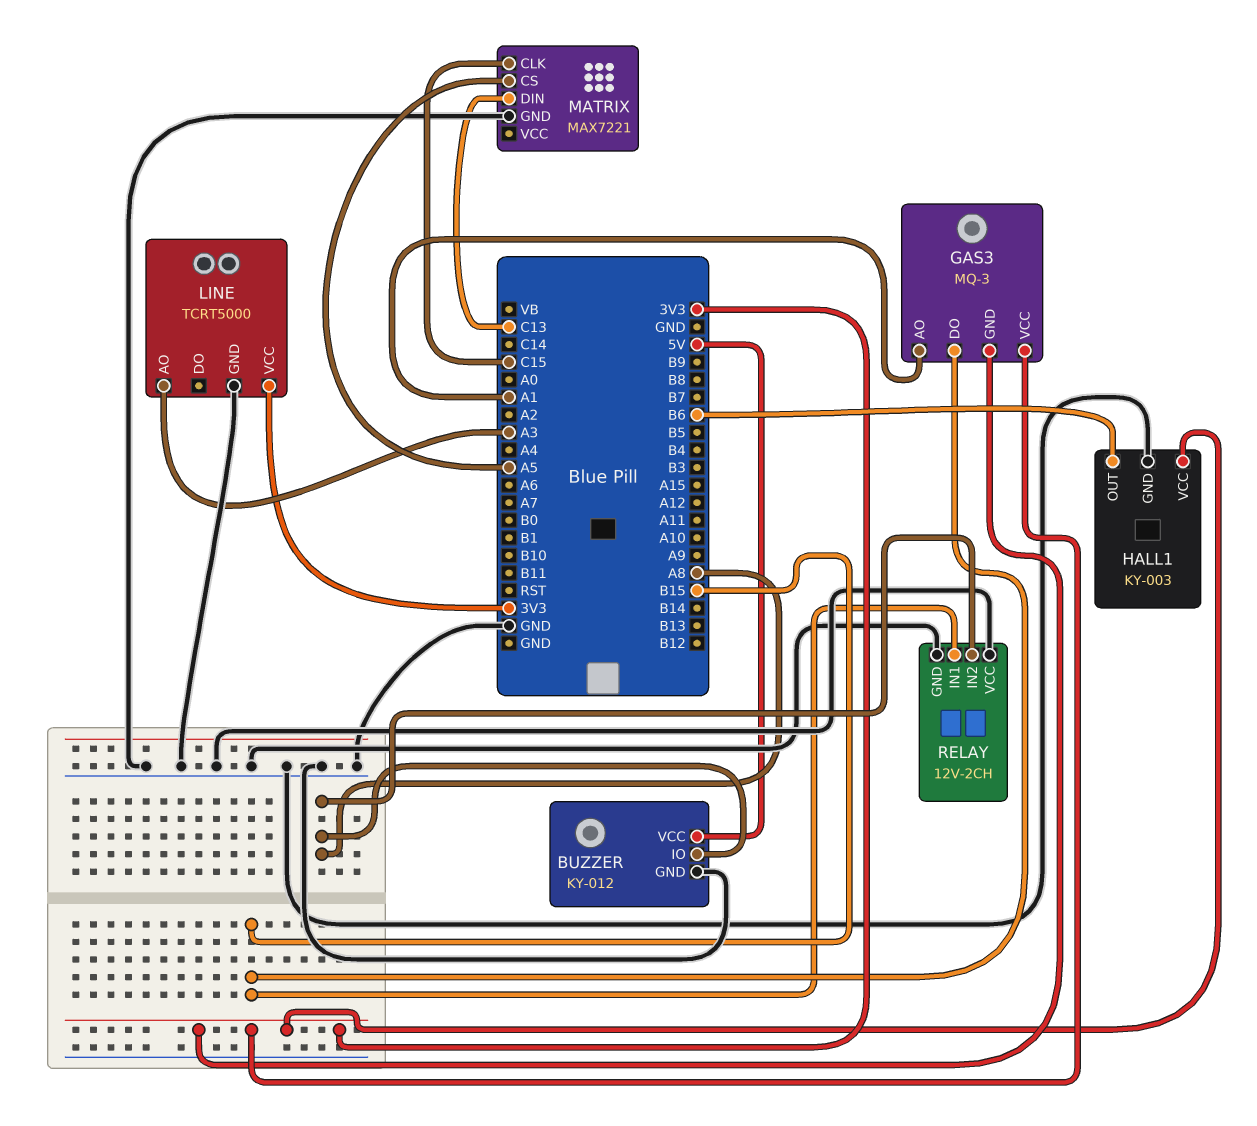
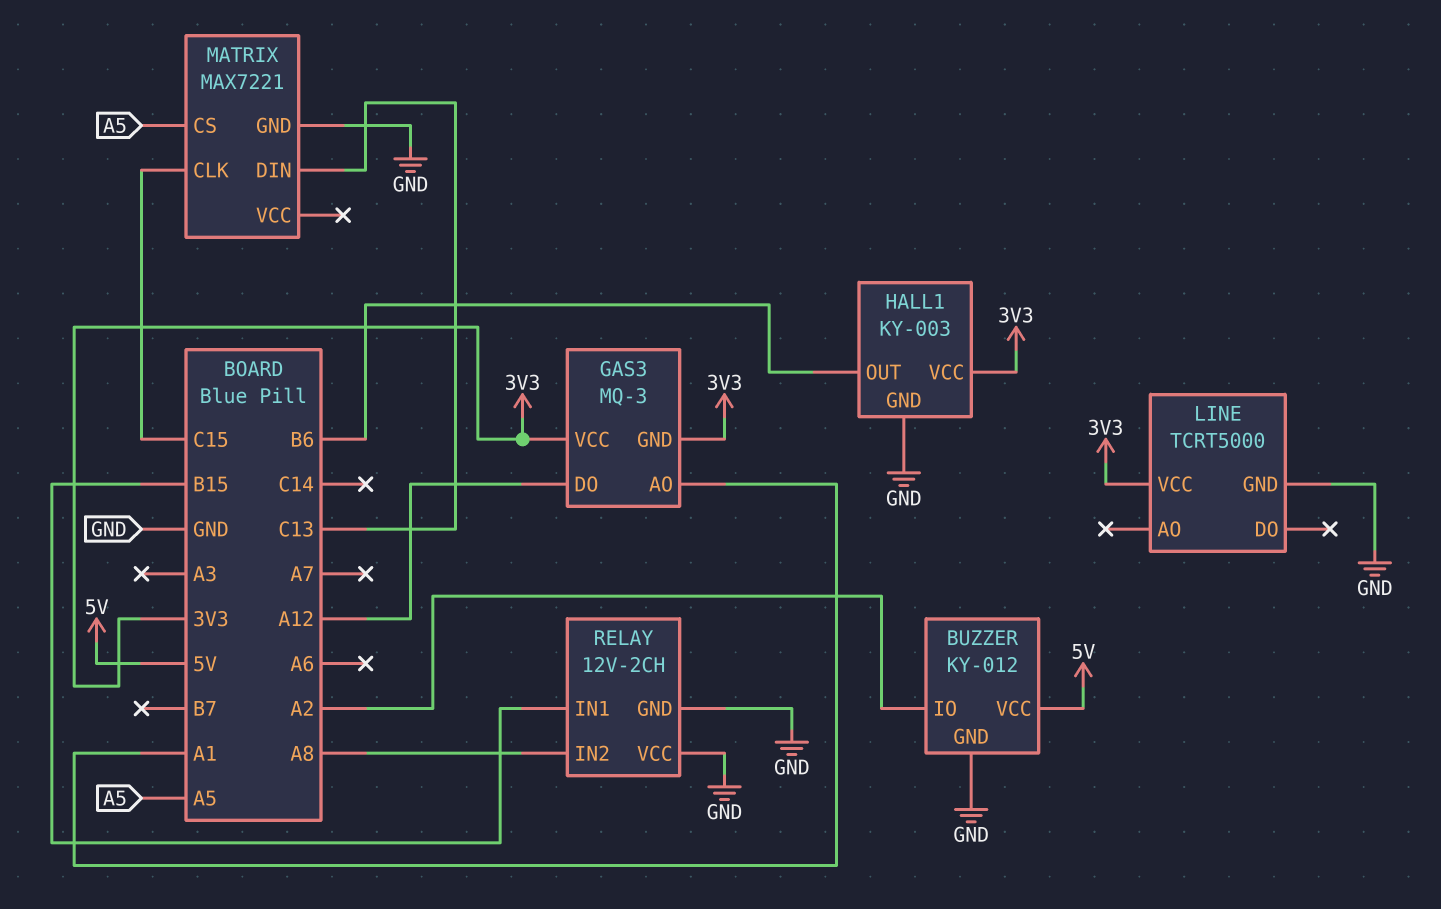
BUZZER pin IO: A8 -> A2
GAS3 pin DO: B15 -> A12
LINE pin AO: A3 -> none

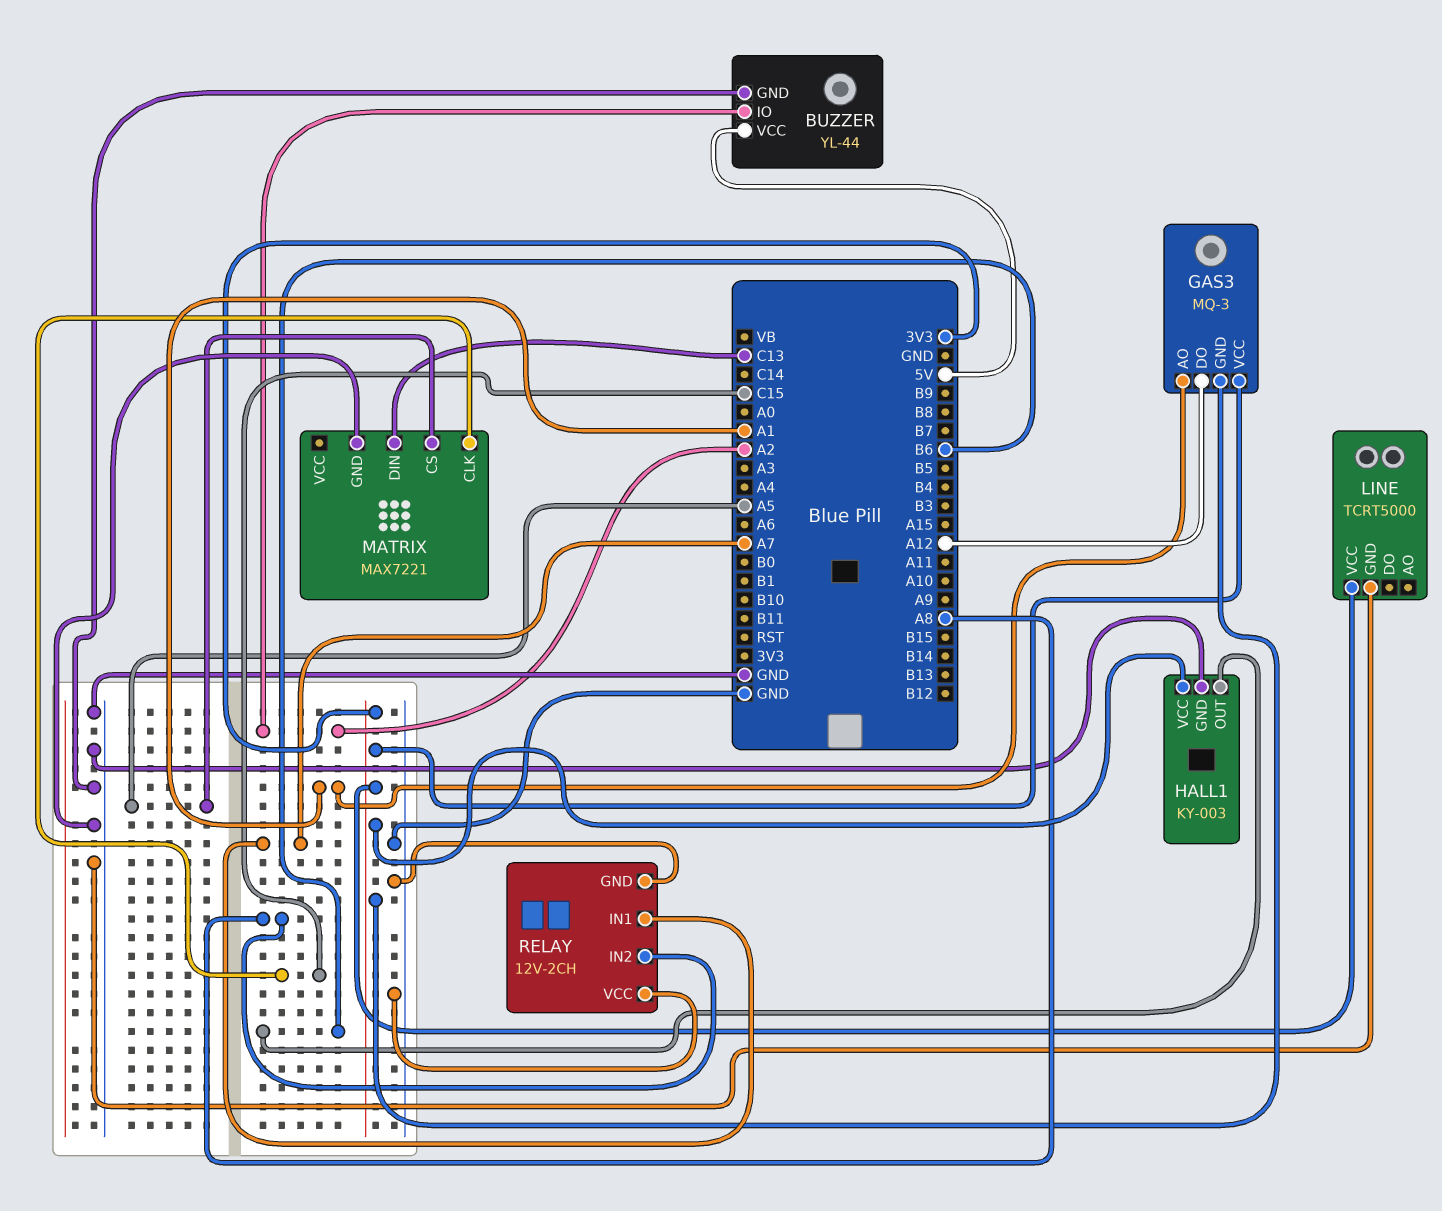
BUZZER: KY-012 -> YL-44
RELAY pin IN1: B15 -> A7

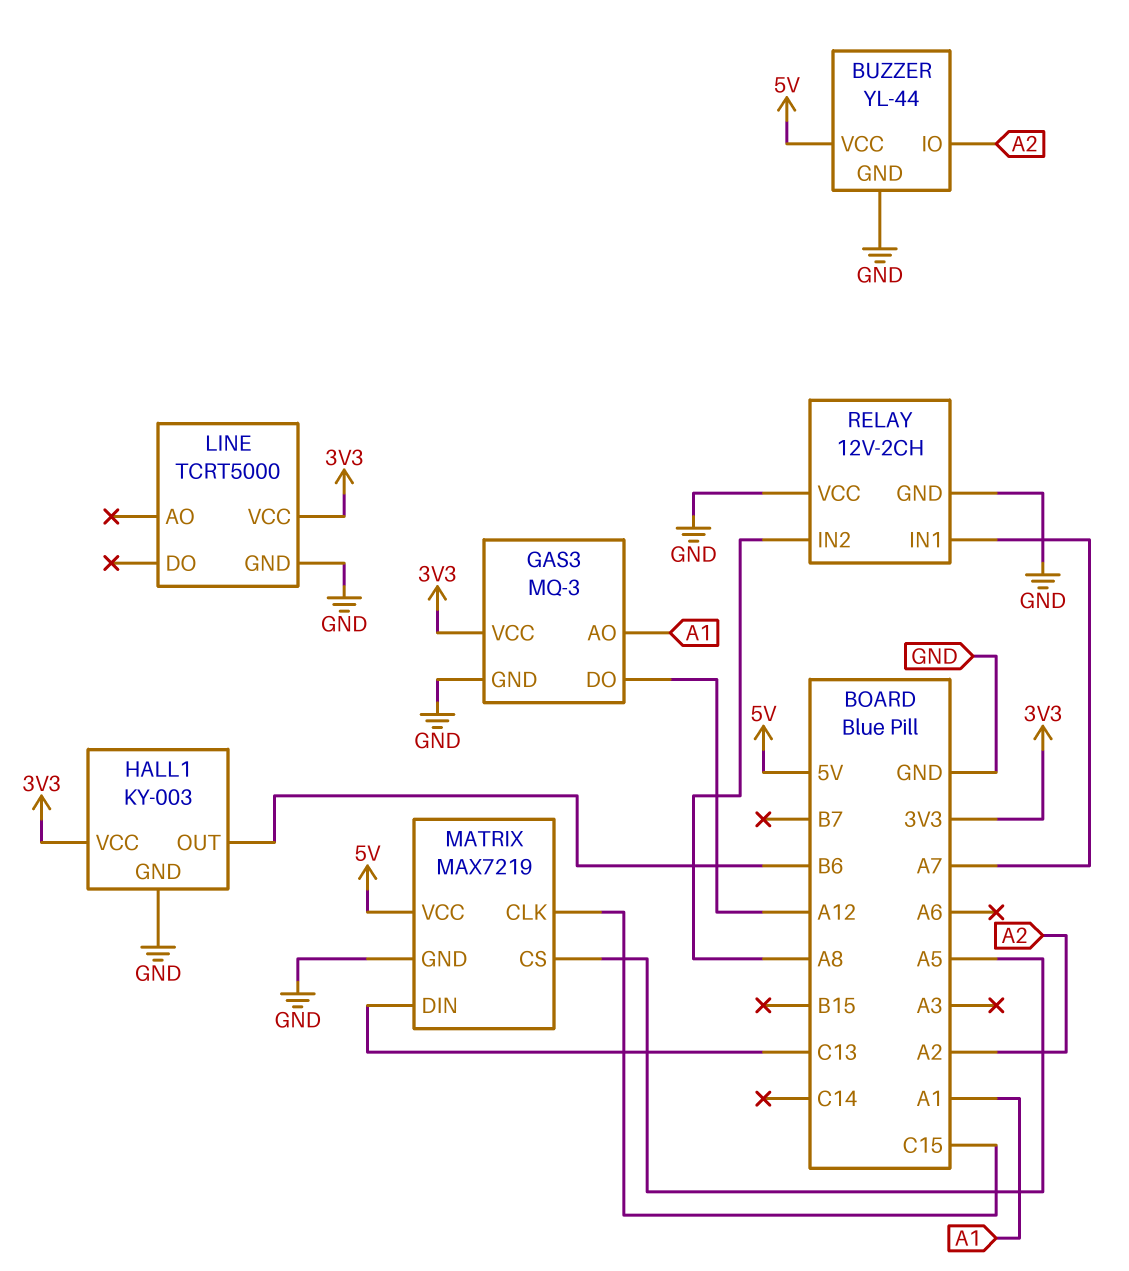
GAS3 pin GND: 3V3 -> GND
MATRIX: MAX7221 -> MAX7219
MATRIX pin VCC: none -> 5V

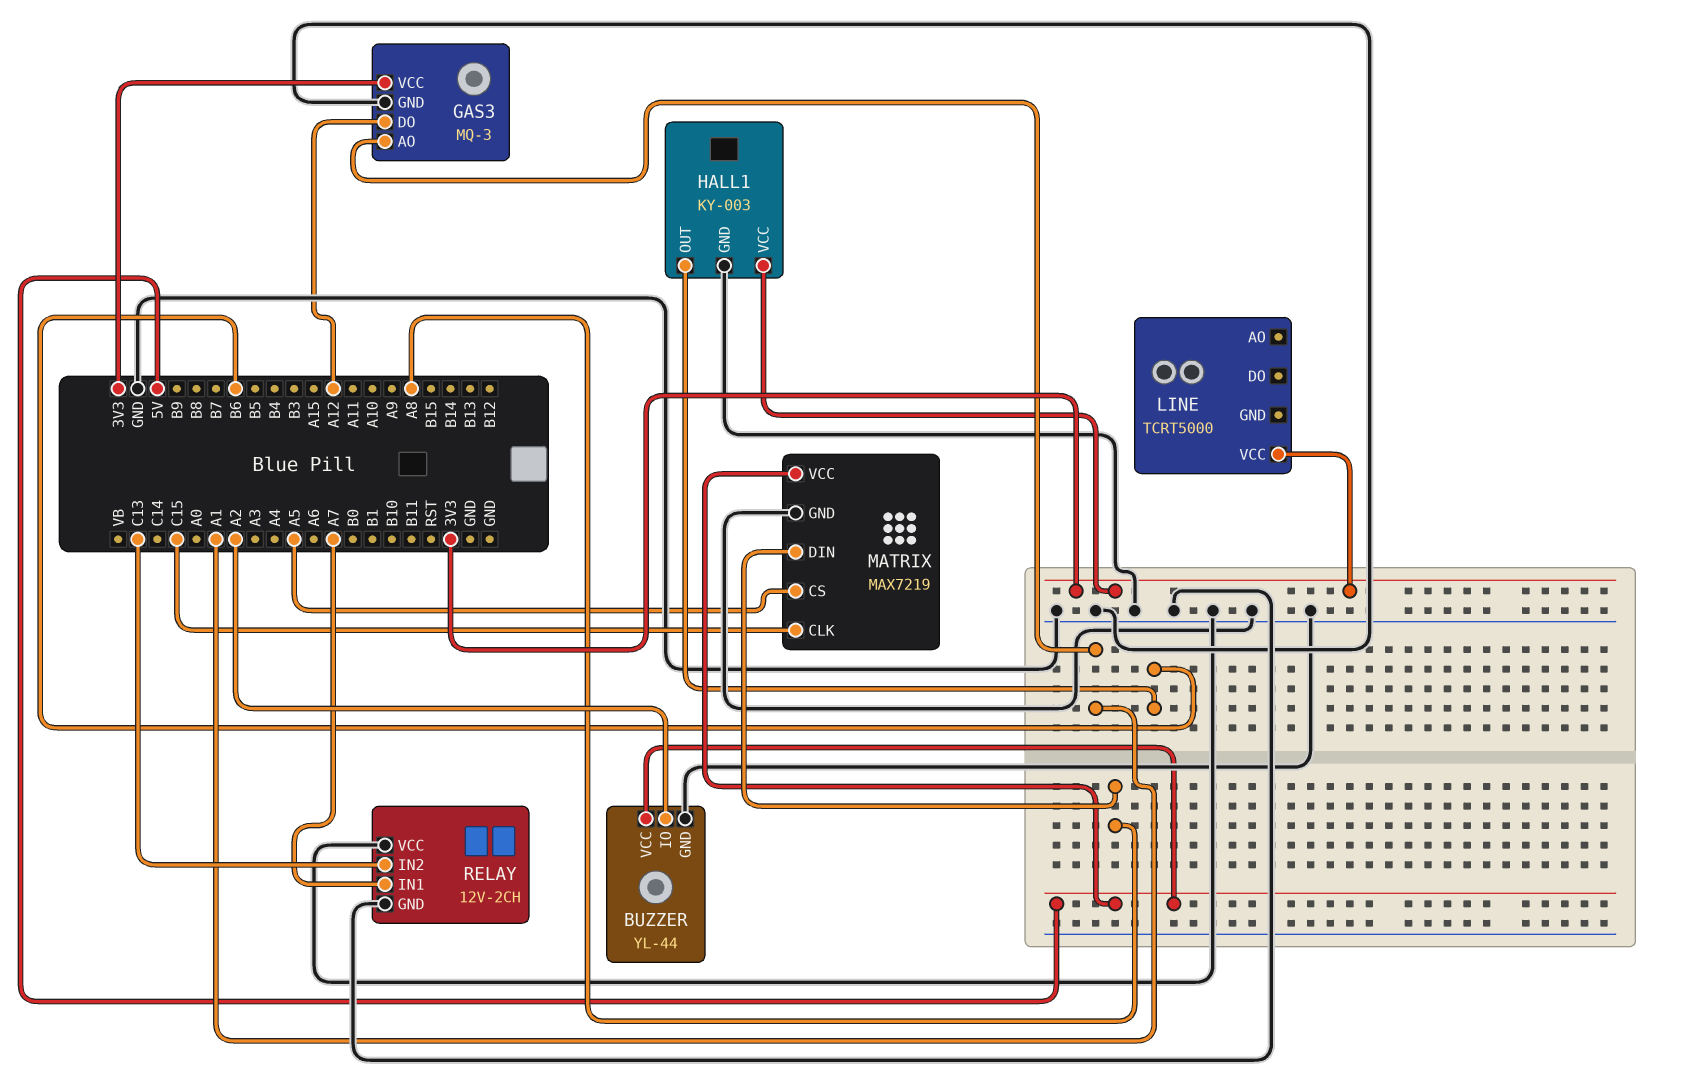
LINE pin GND: GND -> none
MATRIX pin DIN: C13 -> A8
RELAY pin IN2: A8 -> C13

